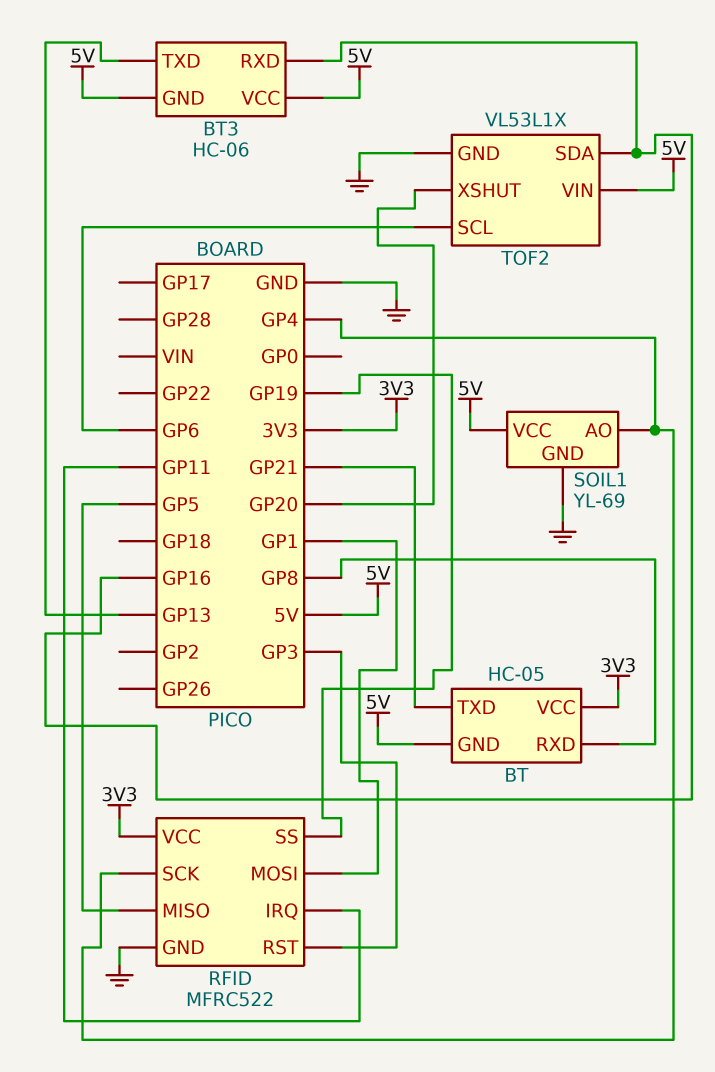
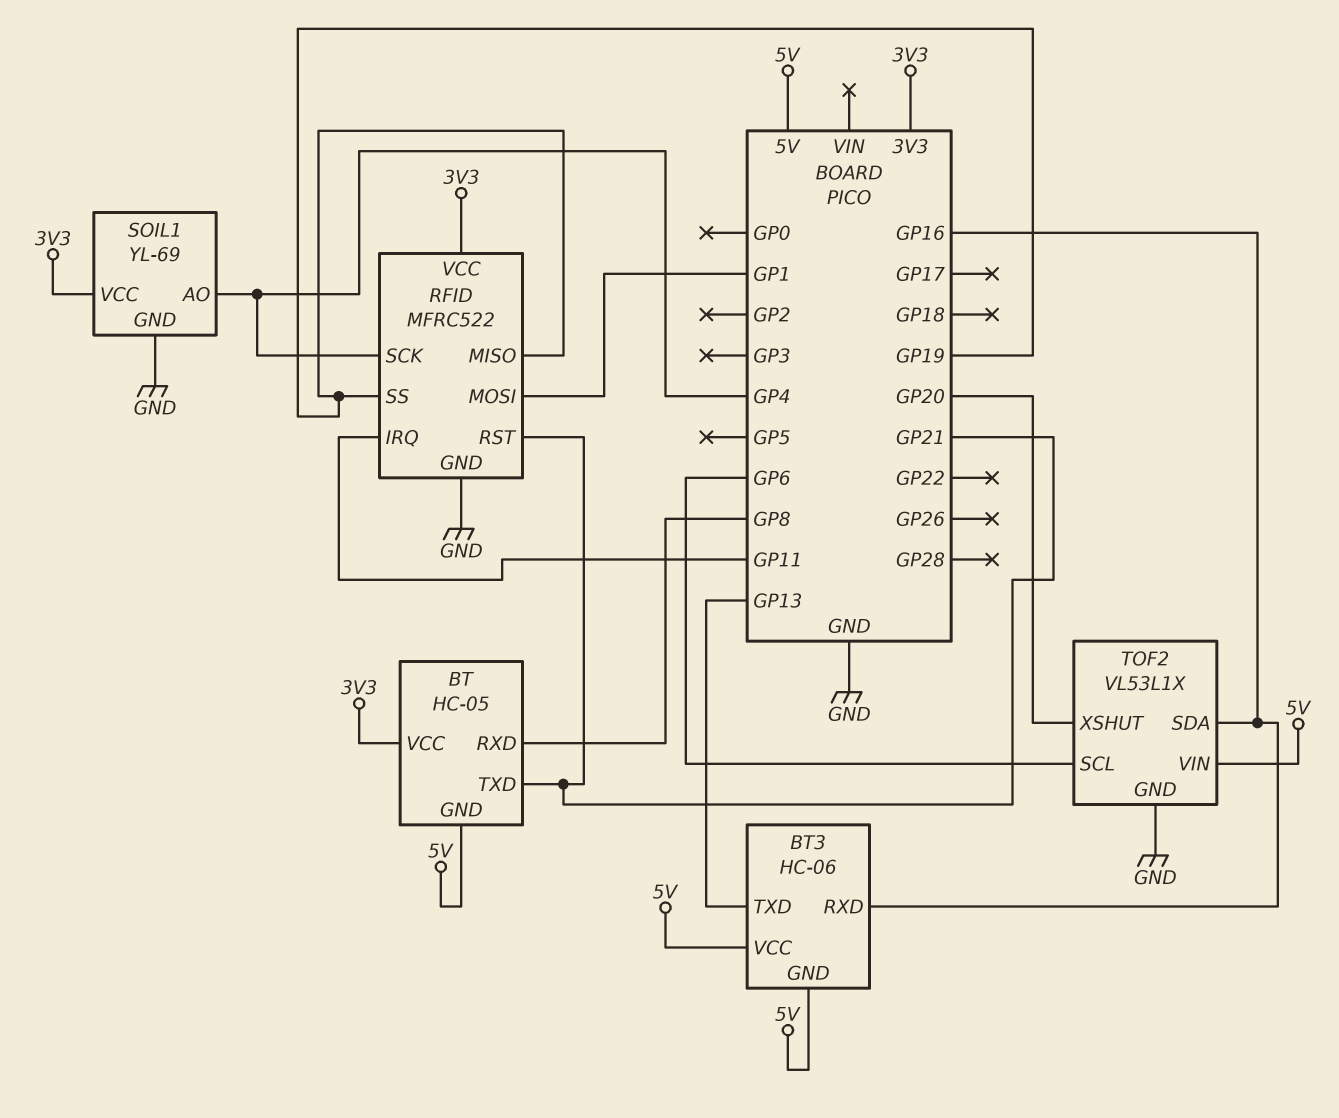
RFID pin MISO: GP5 -> GP19
RFID pin RST: GP3 -> GP21
SOIL1 pin VCC: 5V -> 3V3

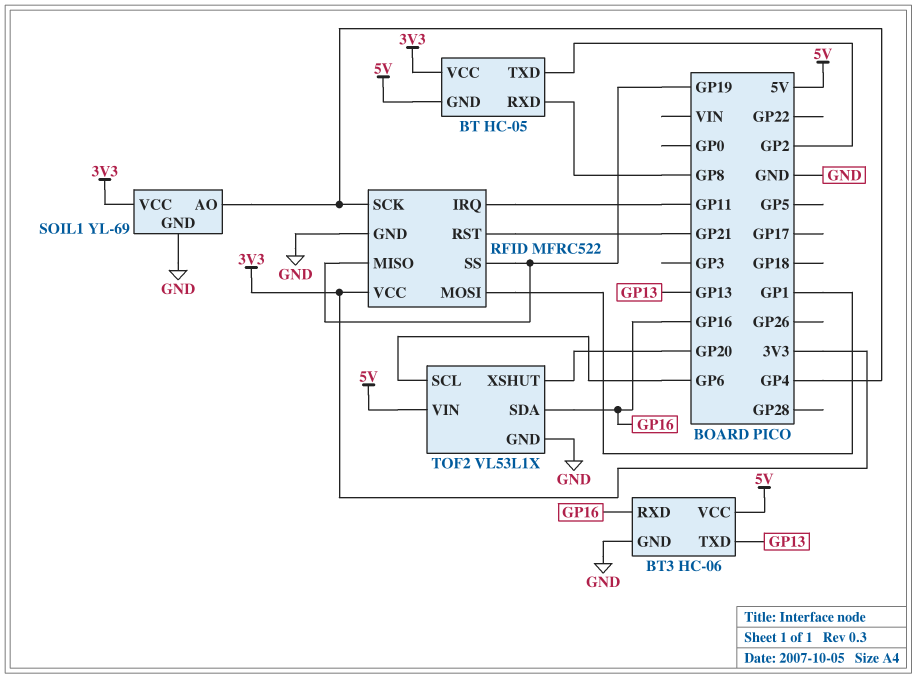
BT pin TXD: GP21 -> GP2
BT3 pin GND: 5V -> GND

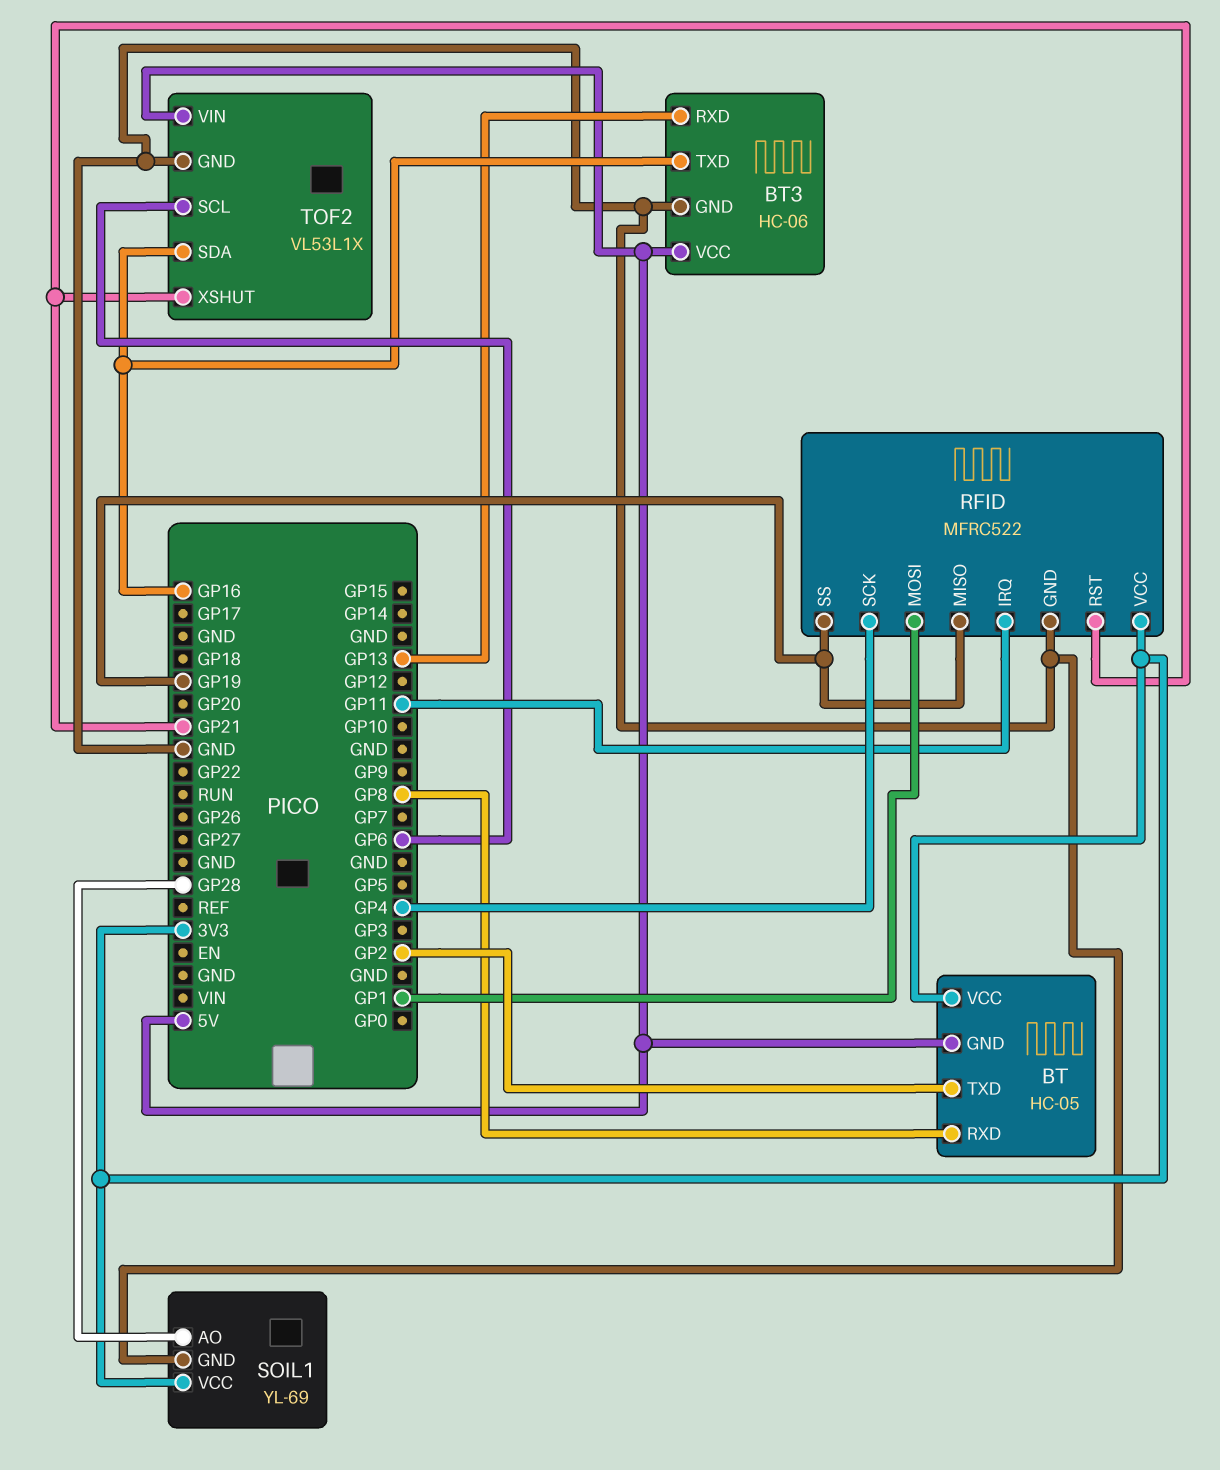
BT3 pin RXD: GP16 -> GP13
BT3 pin TXD: GP13 -> GP16
SOIL1 pin AO: GP4 -> GP28
TOF2 pin XSHUT: GP20 -> GP21

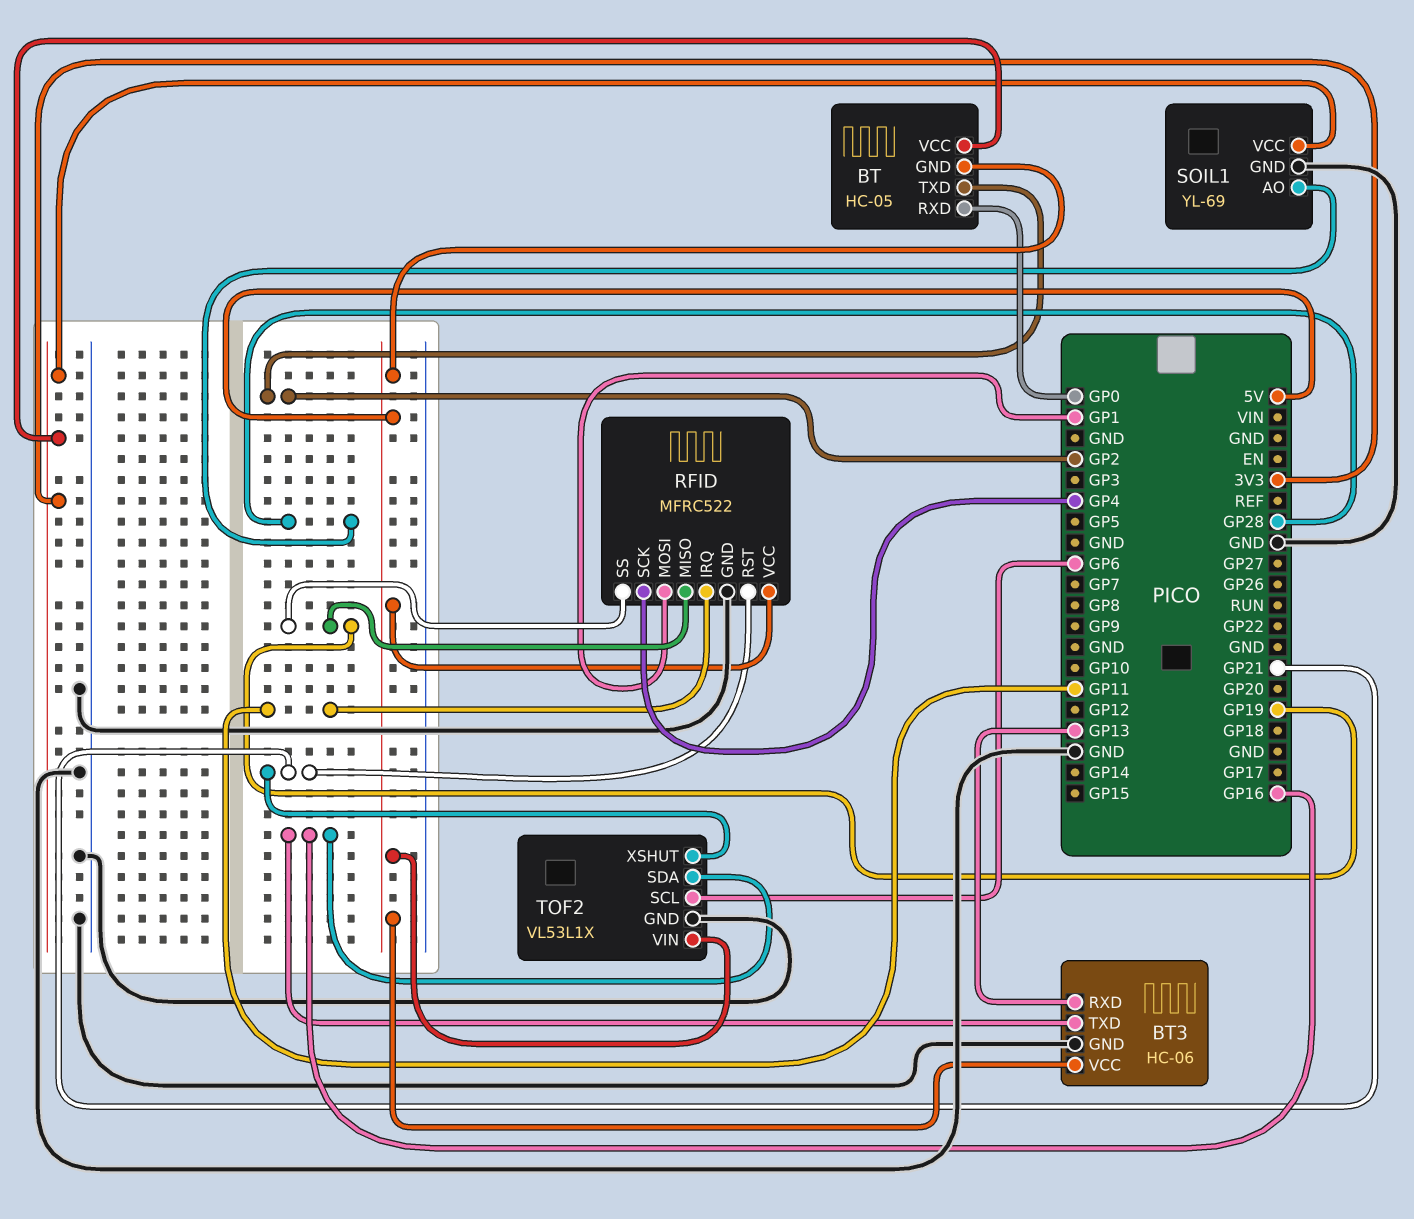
BT pin RXD: GP8 -> GP0
RFID pin VCC: 3V3 -> 5V

